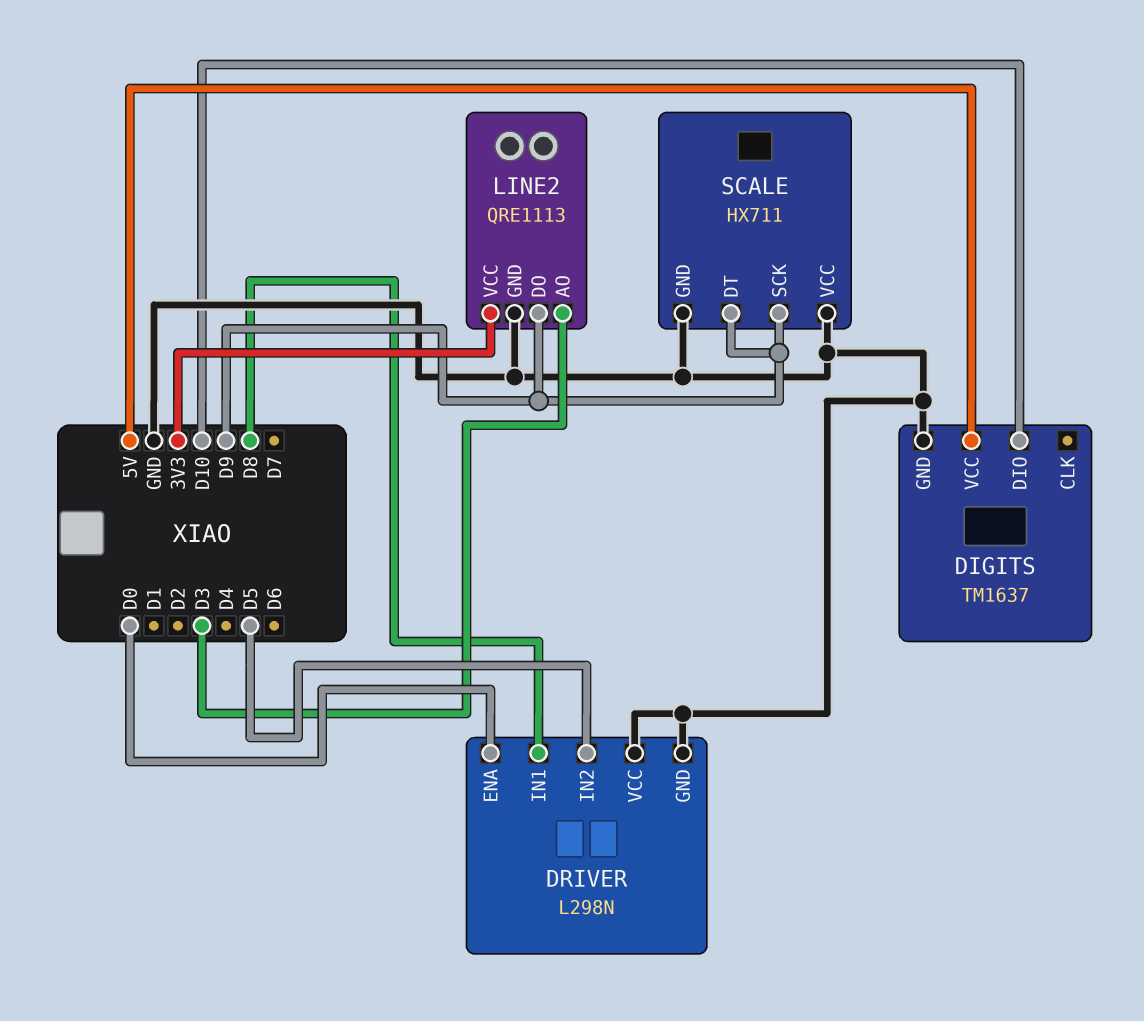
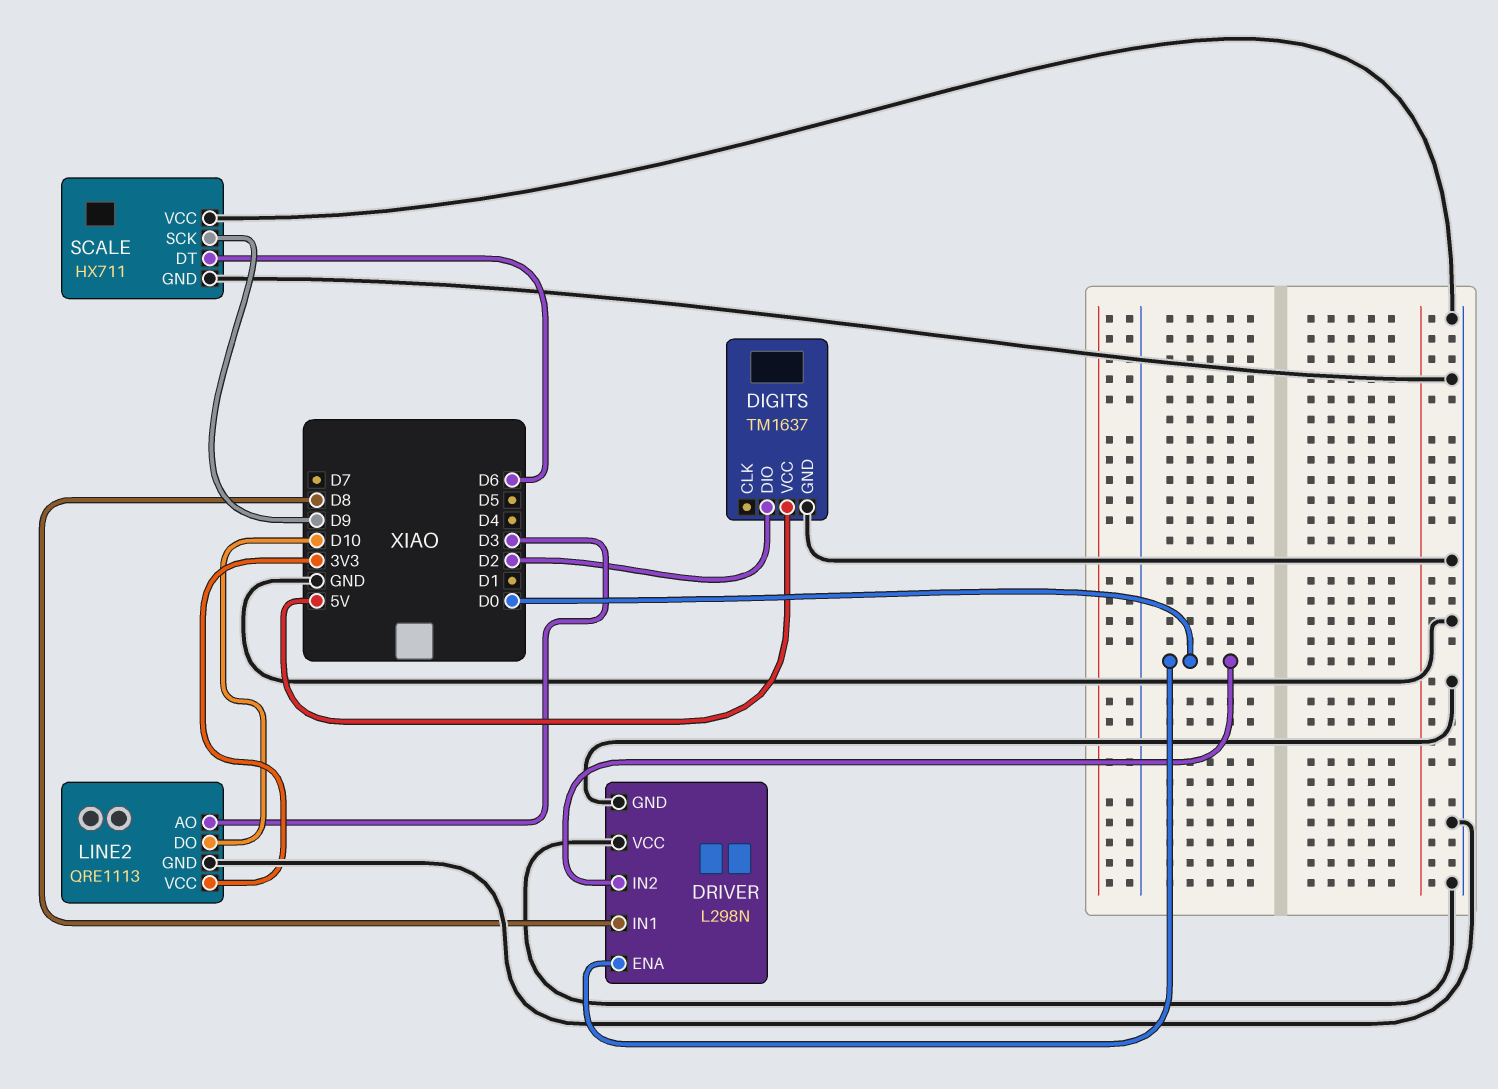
DIGITS pin DIO: D10 -> D2
DRIVER pin IN2: D5 -> D0
LINE2 pin DO: D9 -> D10
SCALE pin DT: D9 -> D6

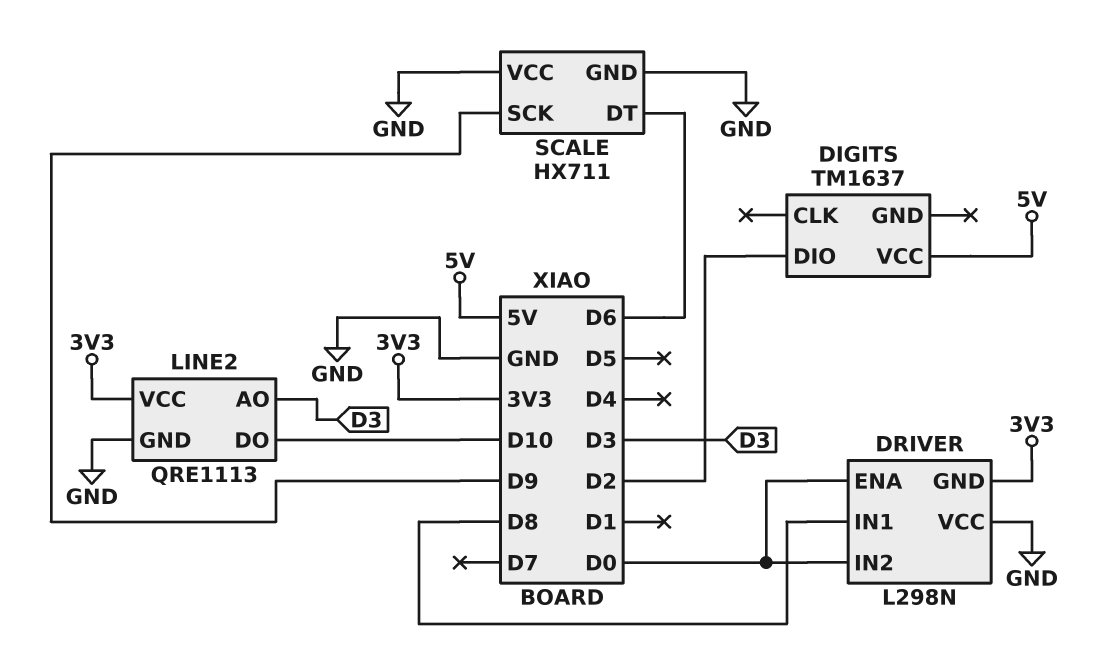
DIGITS pin GND: GND -> none
DRIVER pin GND: GND -> 3V3

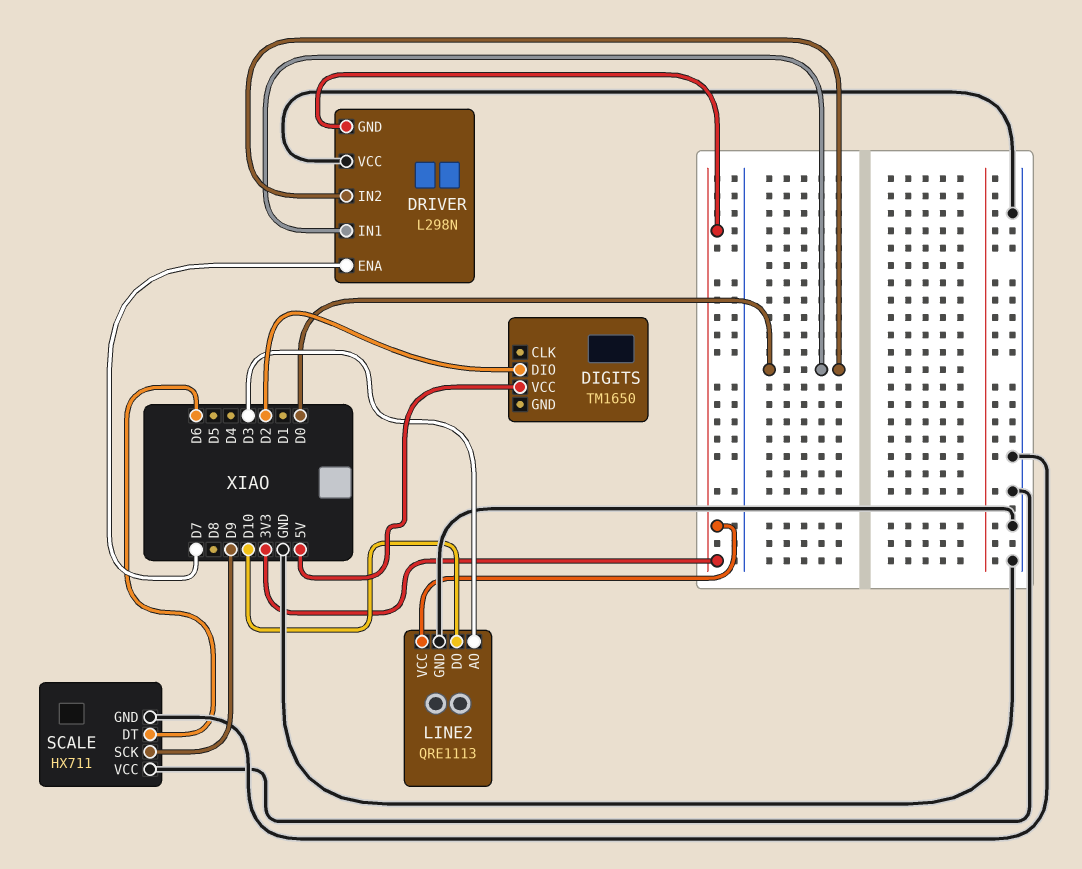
DIGITS: TM1637 -> TM1650
DRIVER pin ENA: D0 -> D7
DRIVER pin IN1: D8 -> D0

